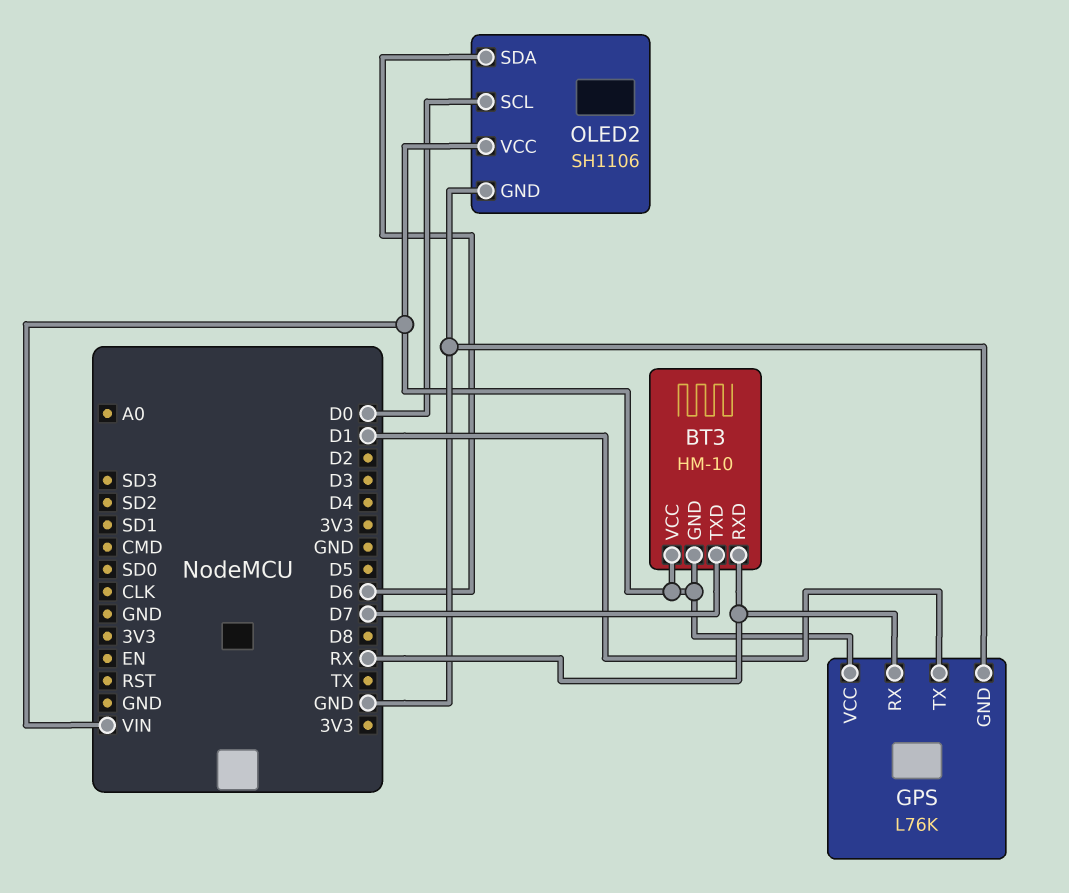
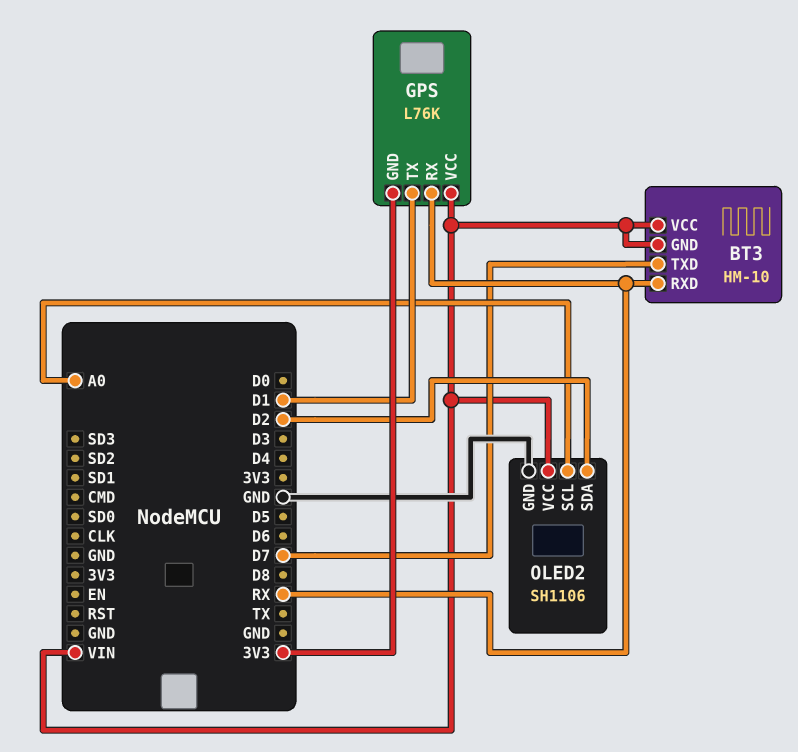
GPS pin GND: GND -> 3V3
OLED2 pin SCL: D0 -> A0
OLED2 pin SDA: D6 -> D2

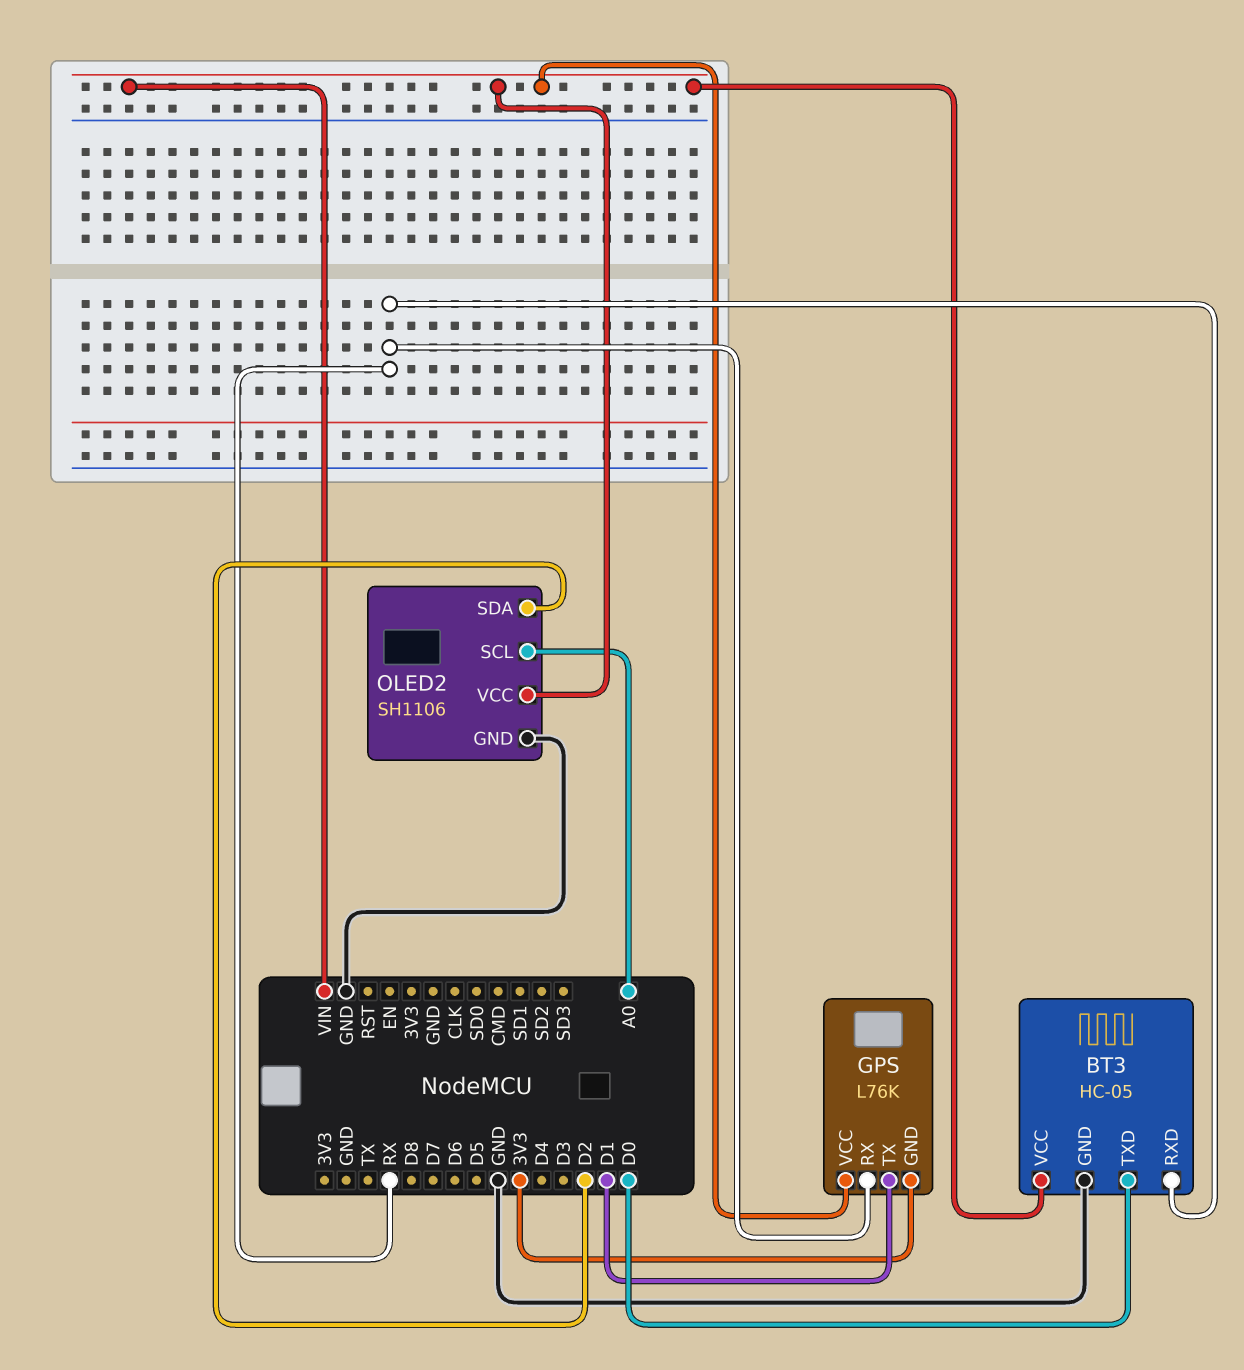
BT3: HM-10 -> HC-05
BT3 pin GND: VIN -> GND
BT3 pin TXD: D7 -> D0

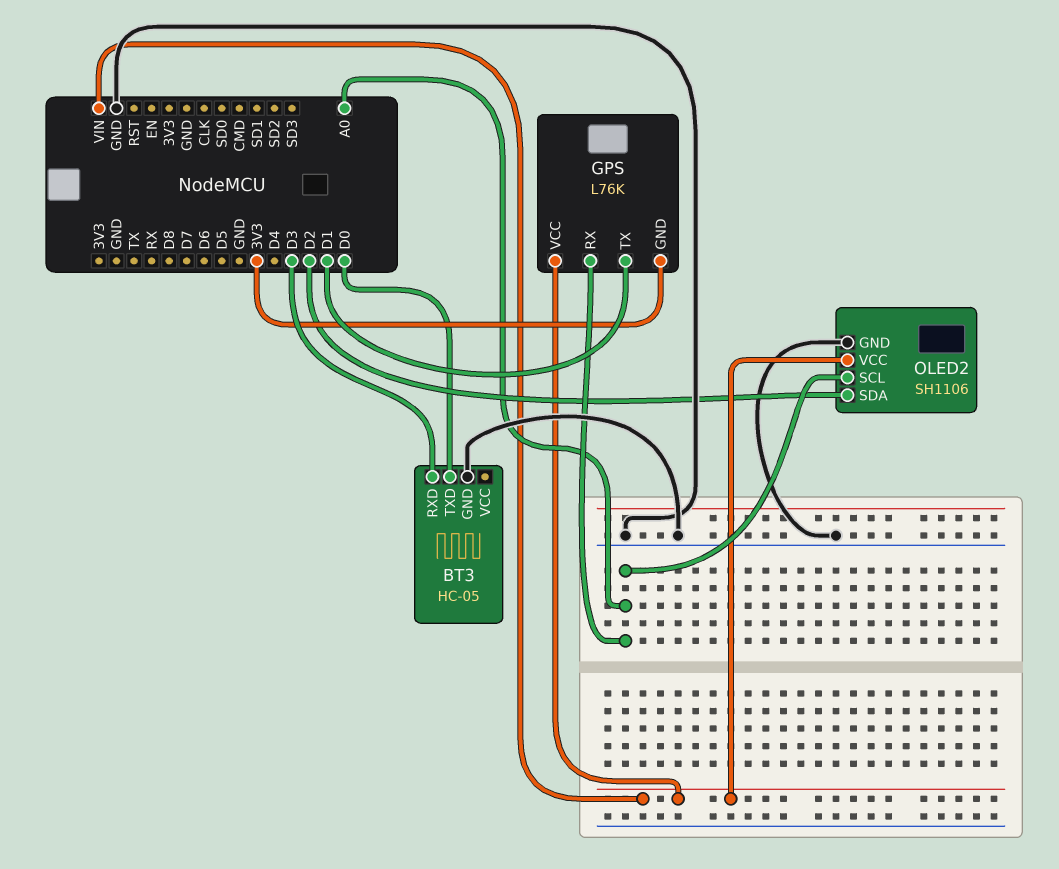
BT3 pin RXD: RX -> D3
BT3 pin VCC: VIN -> none
GPS pin RX: RX -> A0

